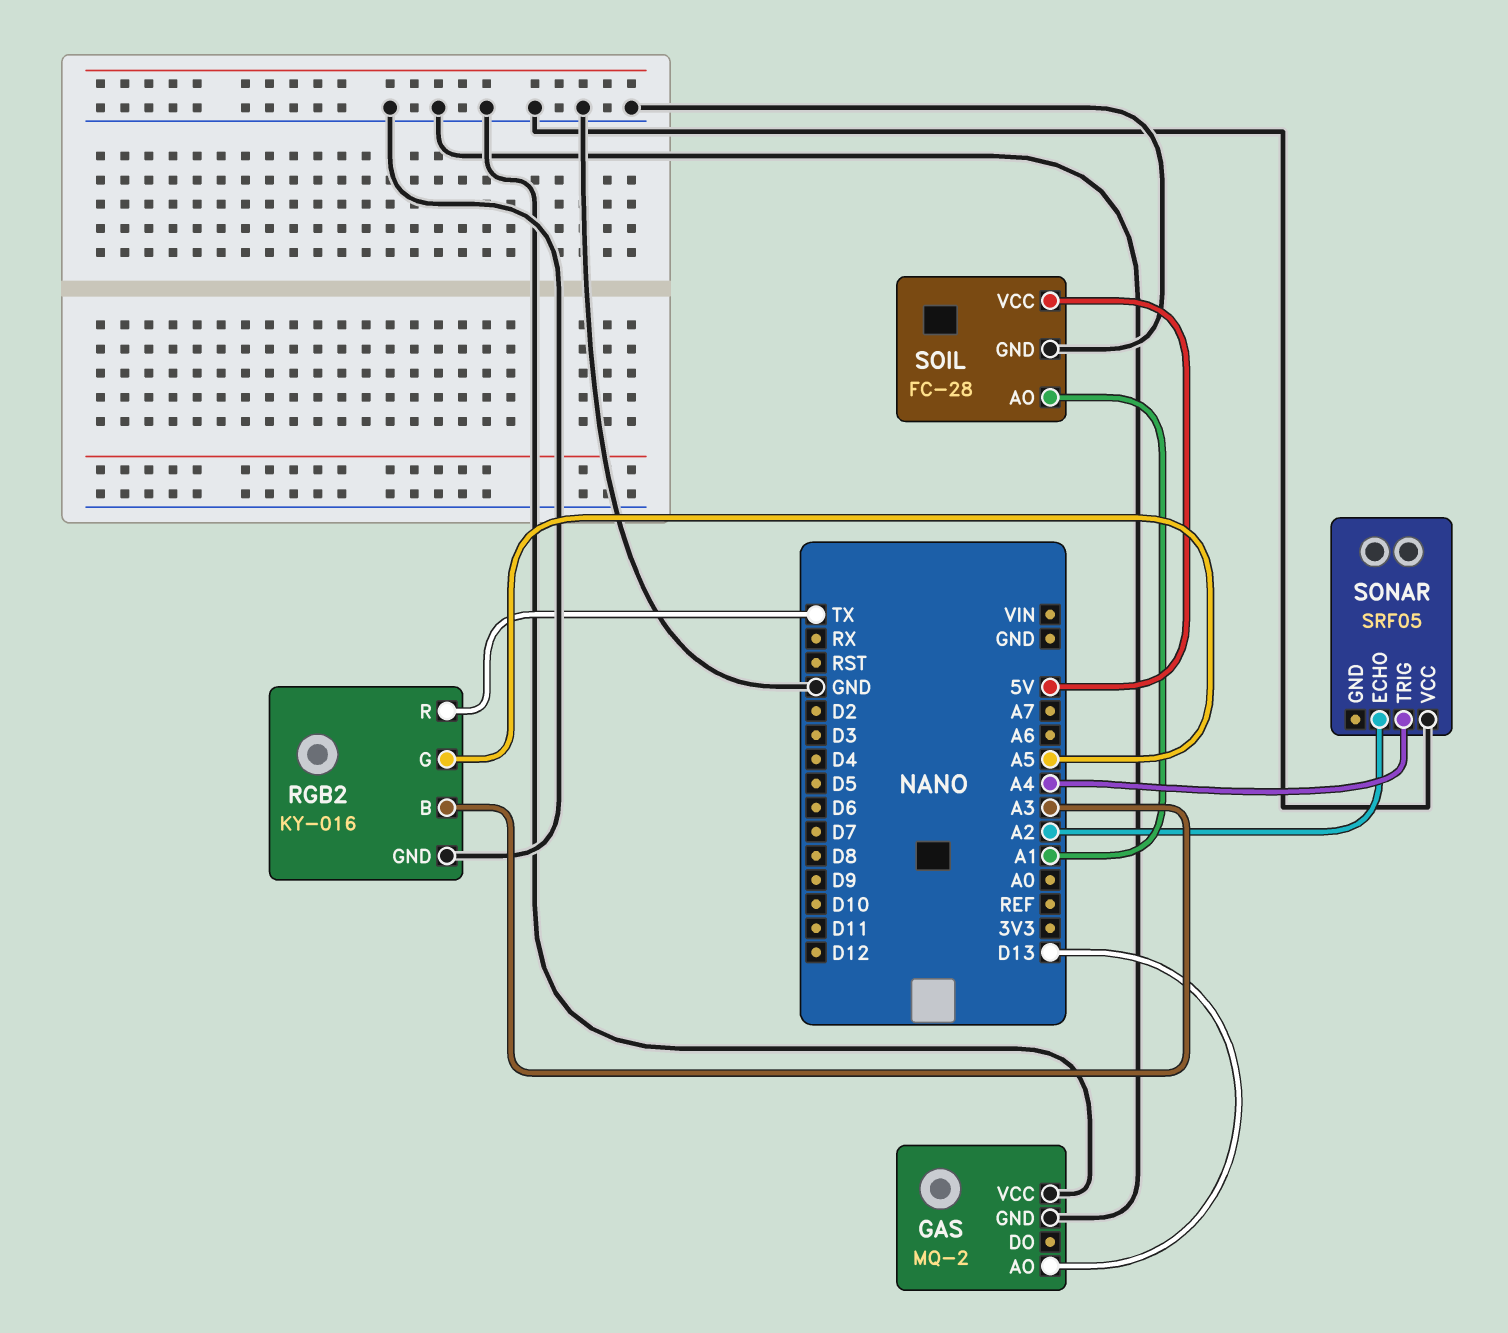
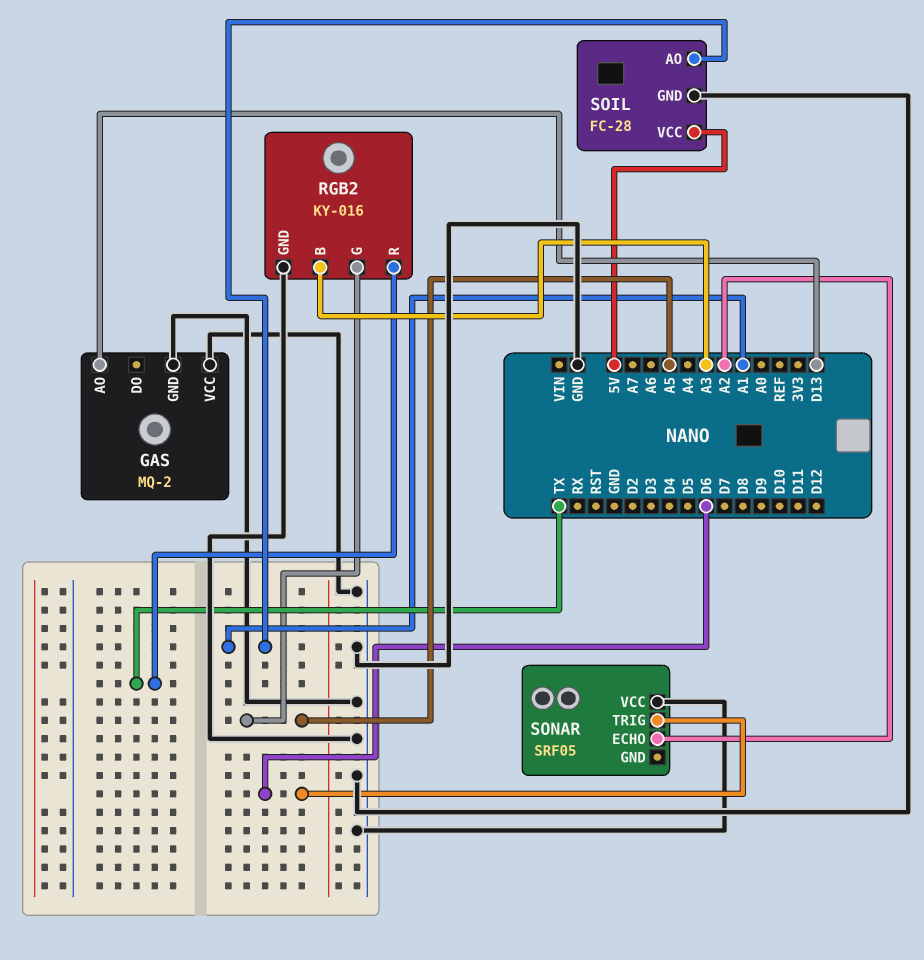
SONAR pin TRIG: A4 -> D6

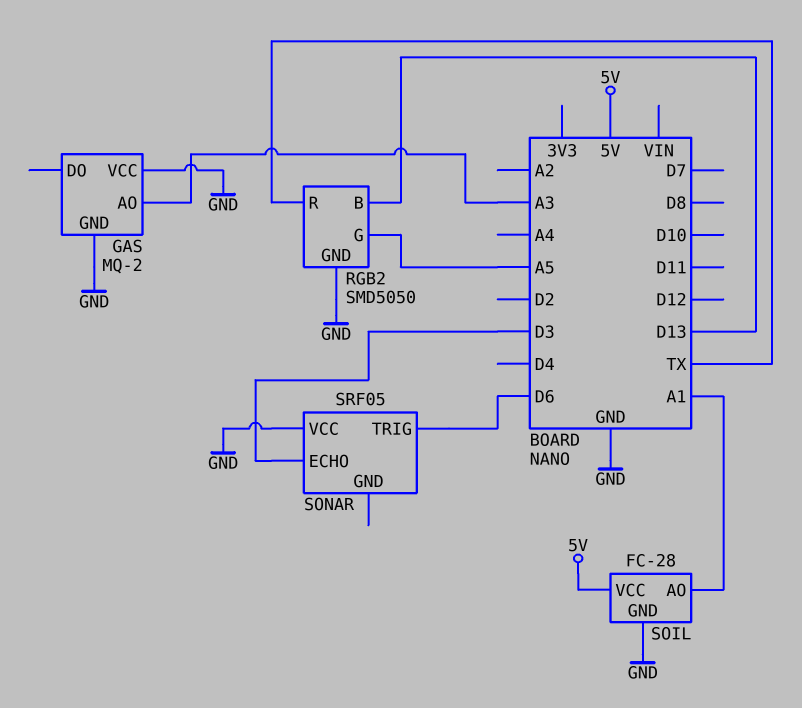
GAS pin AO: D13 -> A3
RGB2: KY-016 -> SMD5050
RGB2 pin B: A3 -> D13
SONAR pin ECHO: A2 -> D3

